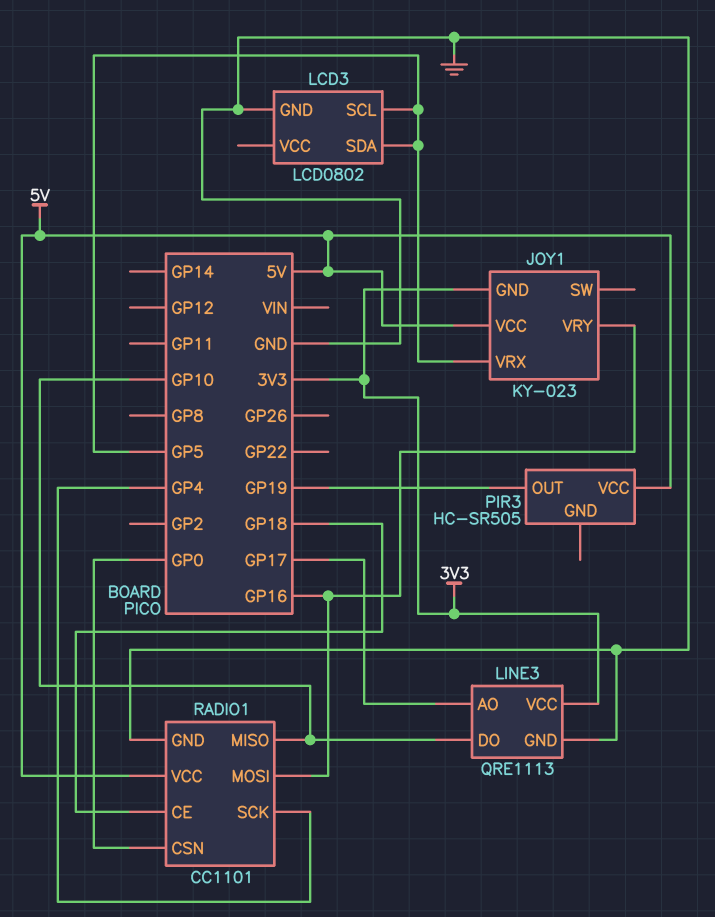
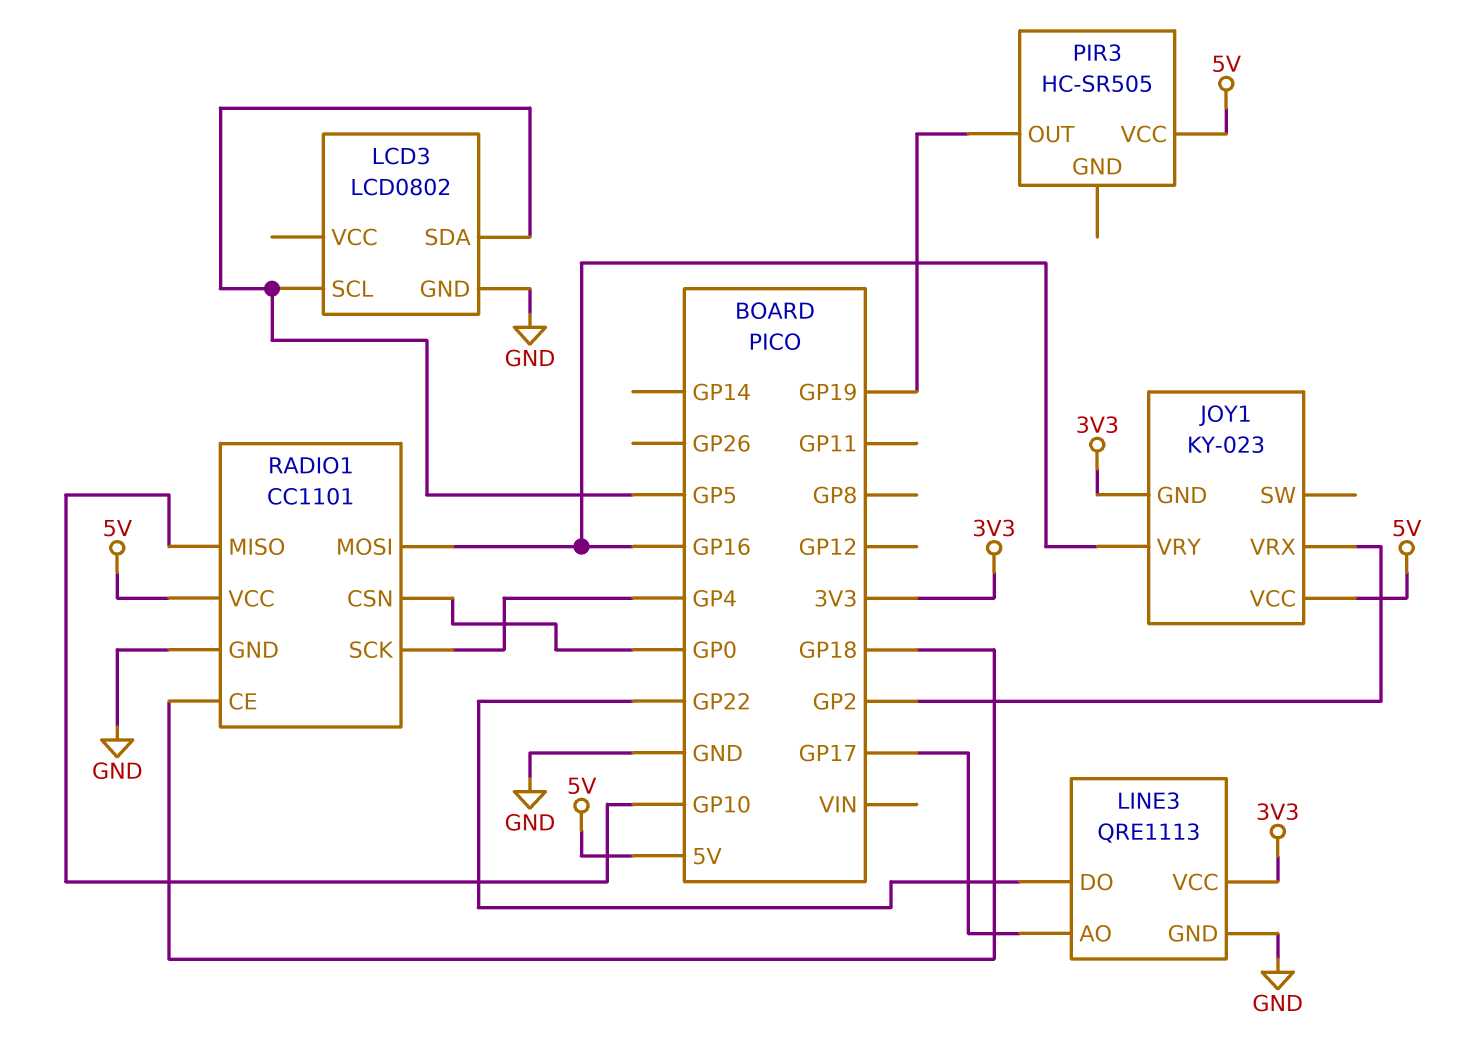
JOY1 pin VRX: GP5 -> GP2
LINE3 pin DO: GP10 -> GP22

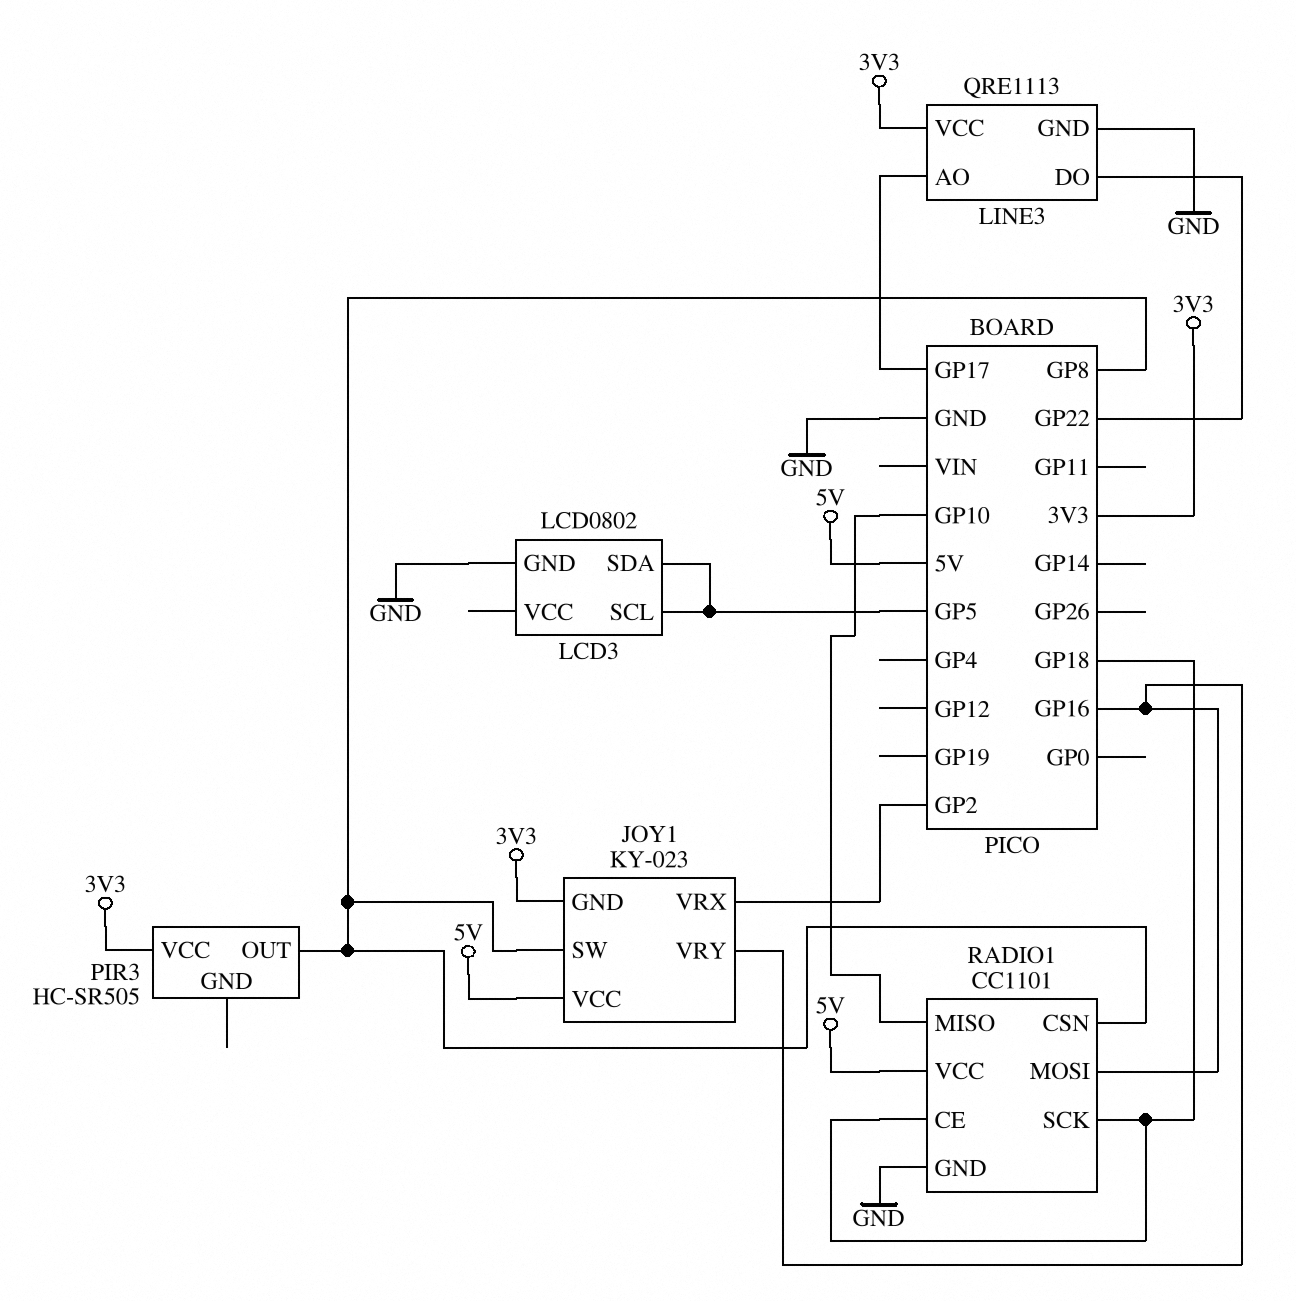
JOY1 pin SW: none -> GP8
PIR3 pin OUT: GP19 -> GP8
PIR3 pin VCC: 5V -> 3V3
RADIO1 pin CSN: GP0 -> GP8
RADIO1 pin SCK: GP4 -> GP18

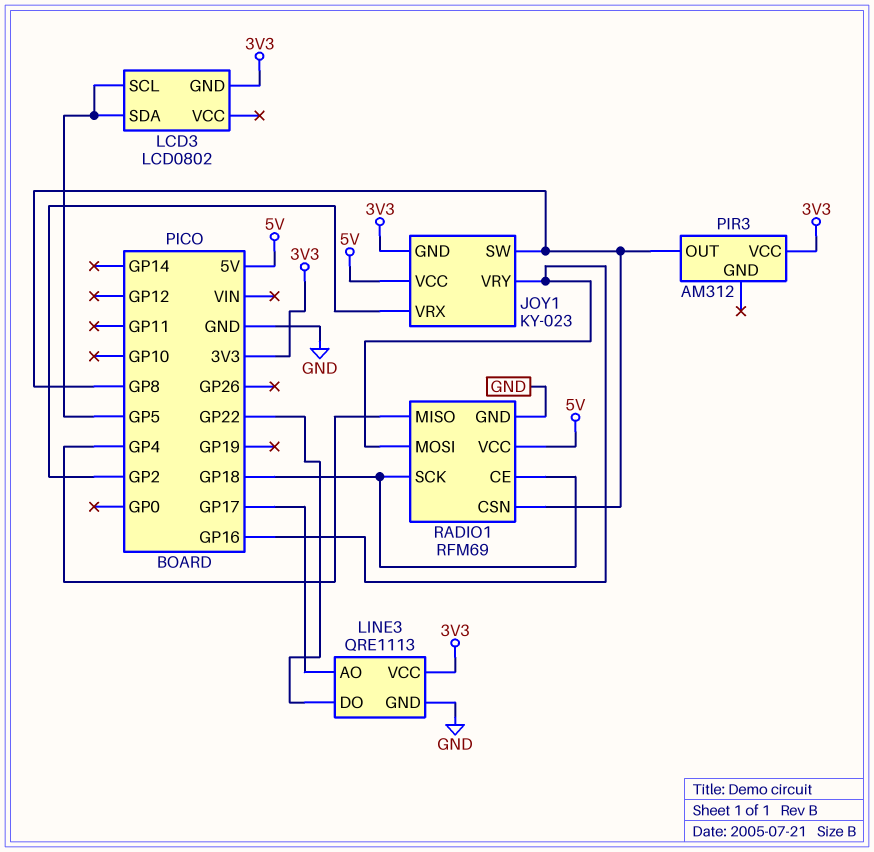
LCD3 pin GND: GND -> 3V3
PIR3: HC-SR505 -> AM312
RADIO1: CC1101 -> RFM69
RADIO1 pin MISO: GP10 -> GP4

